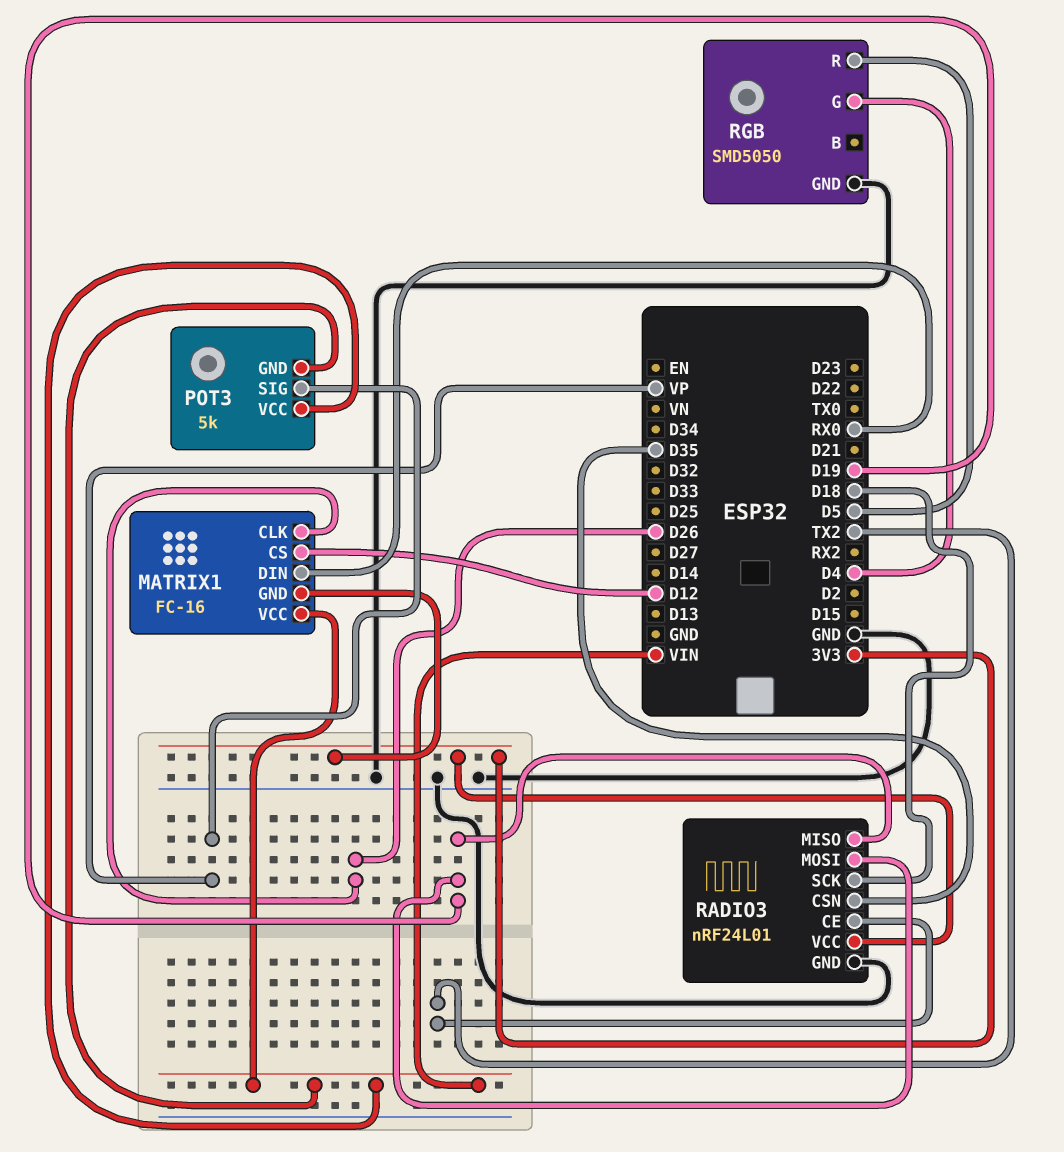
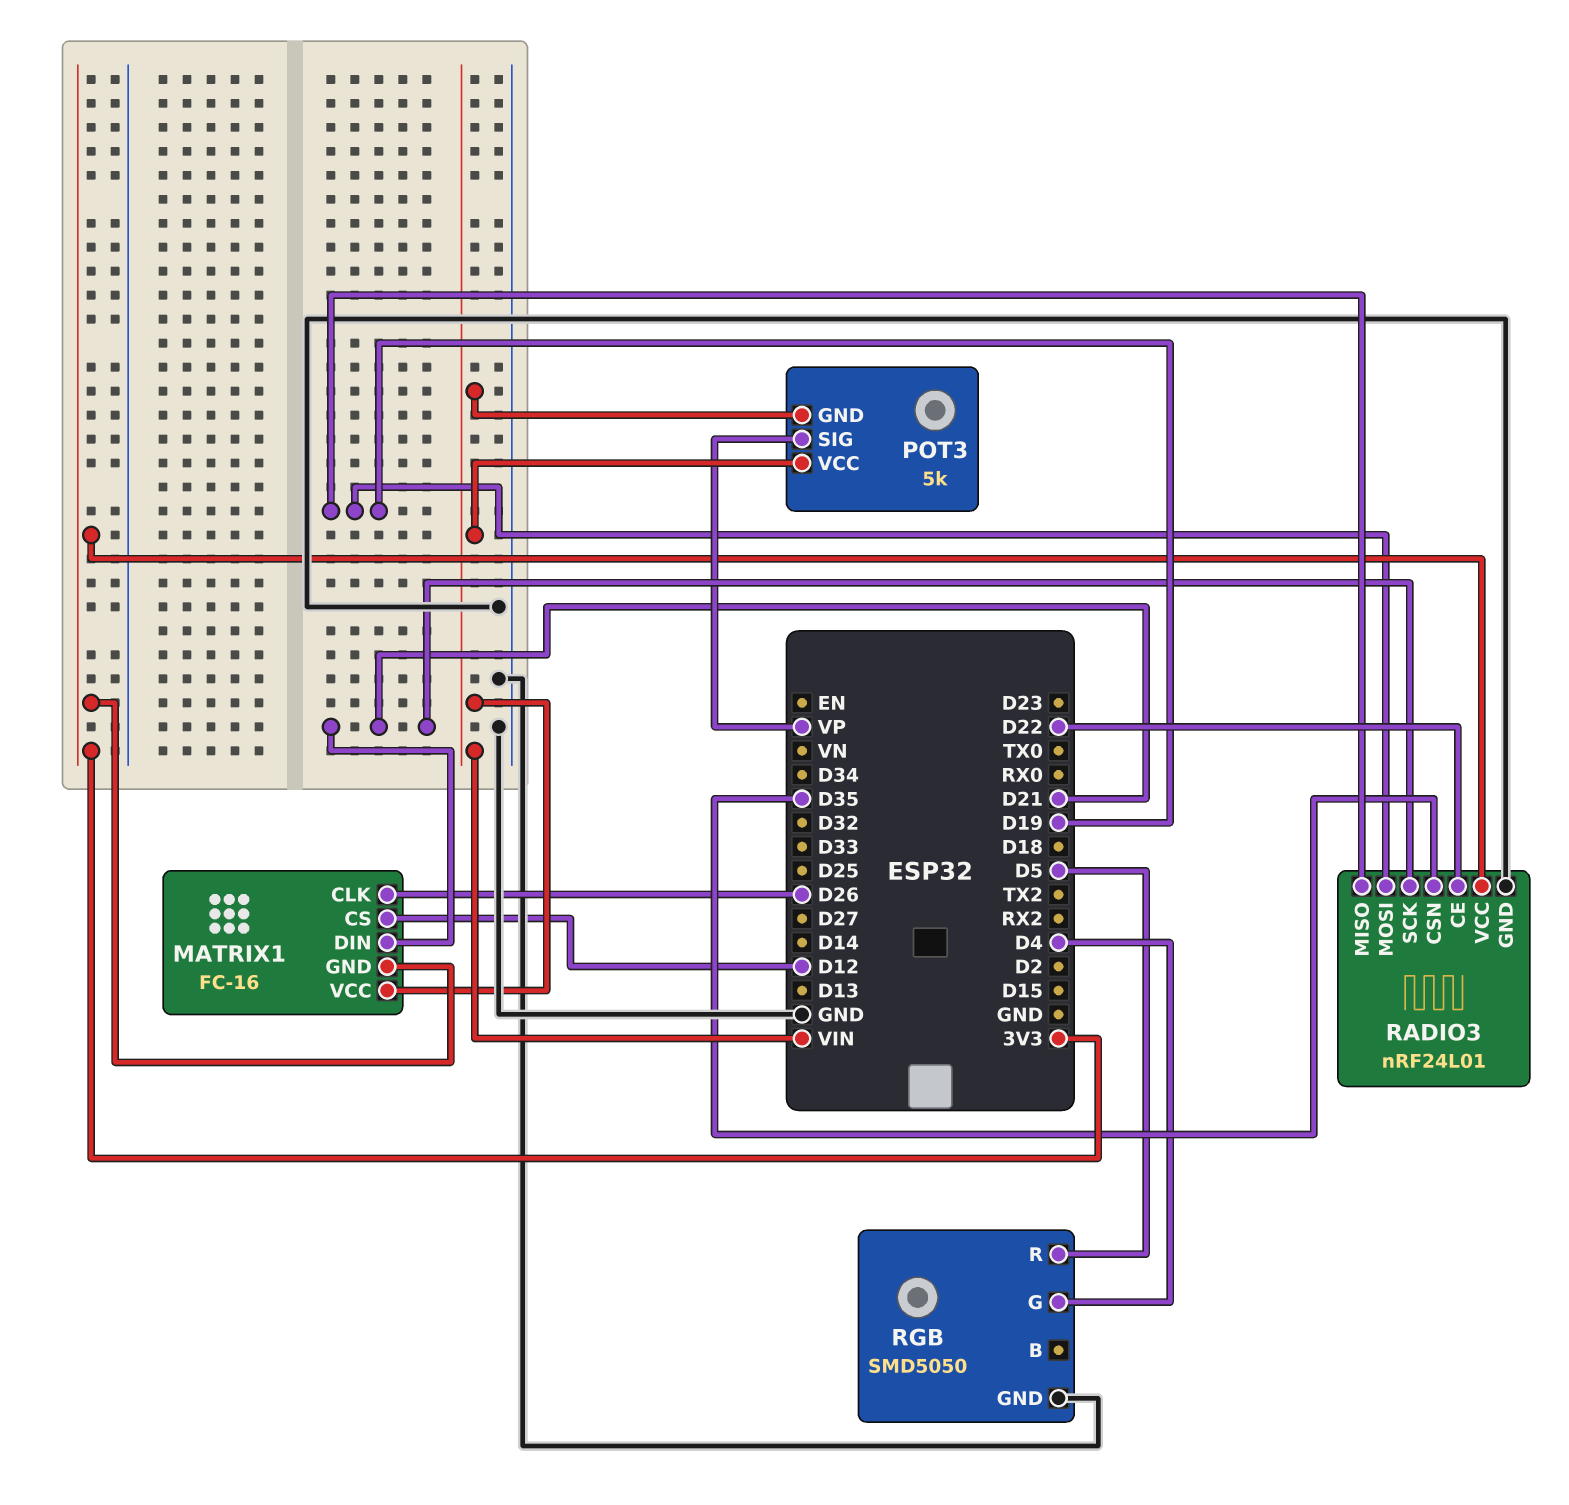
MATRIX1 pin DIN: RX0 -> D21
RADIO3 pin CE: TX2 -> D22
RADIO3 pin SCK: D18 -> D21

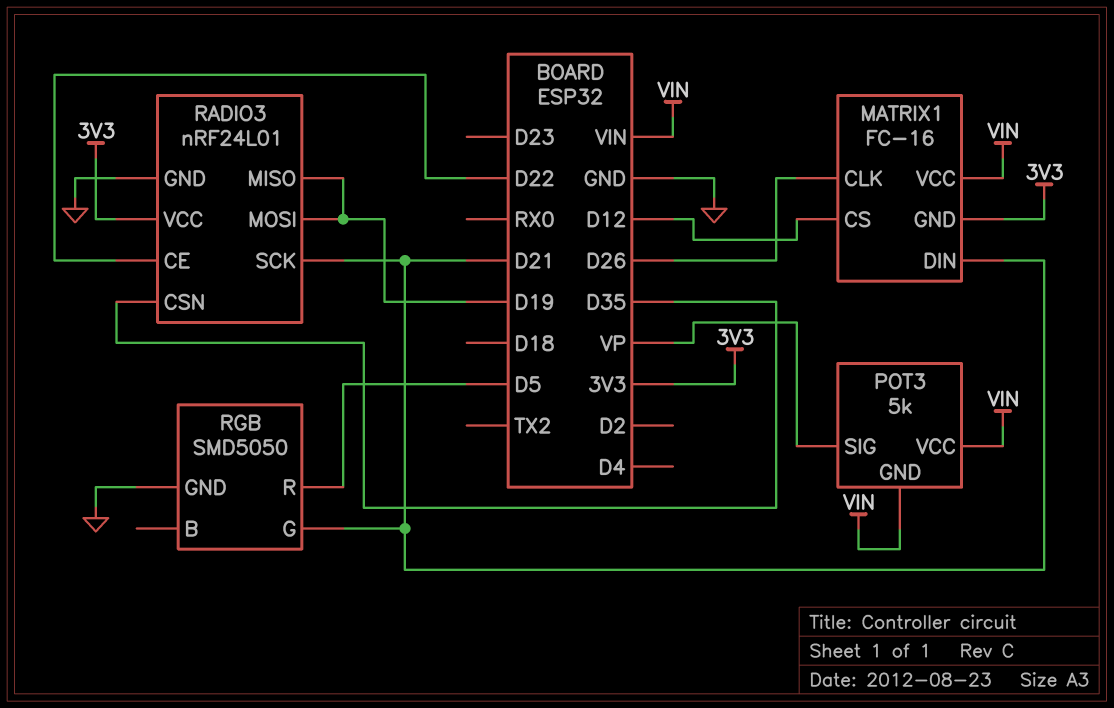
RGB pin G: D4 -> D21

